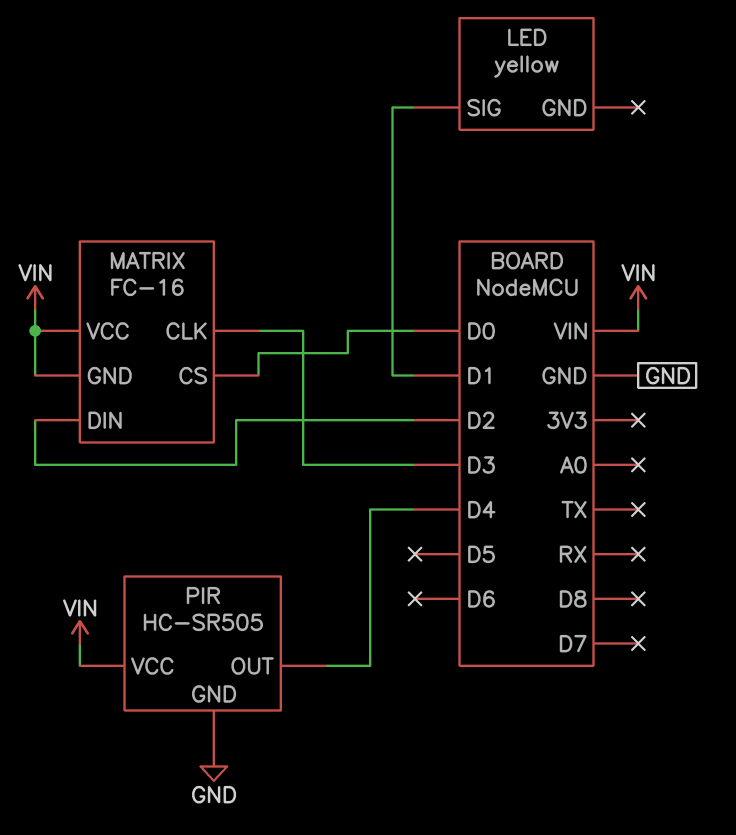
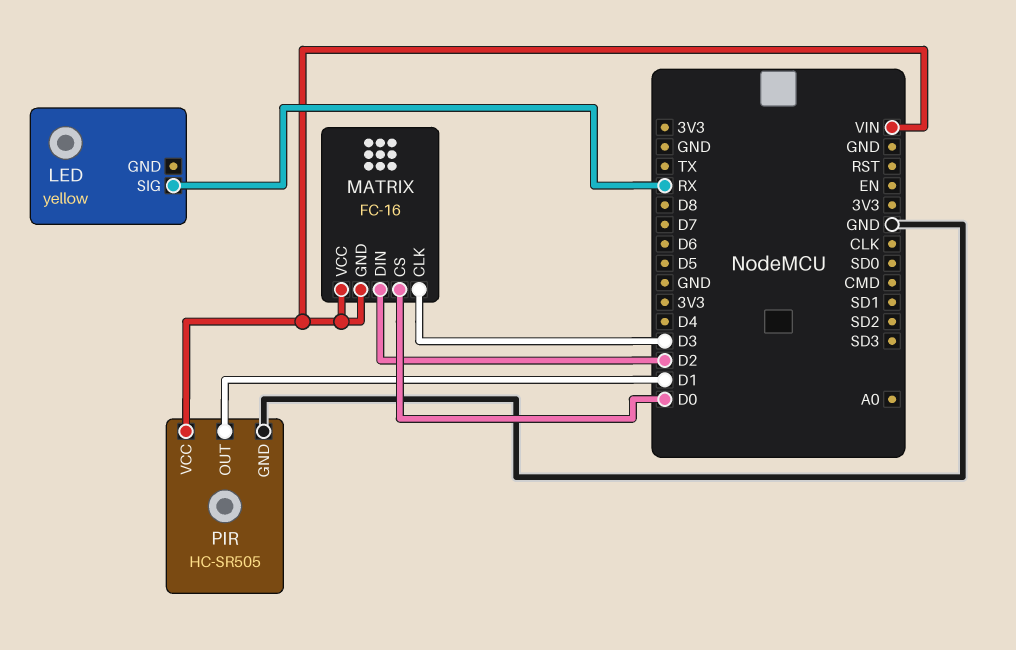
LED pin SIG: D1 -> RX
PIR pin OUT: D4 -> D1

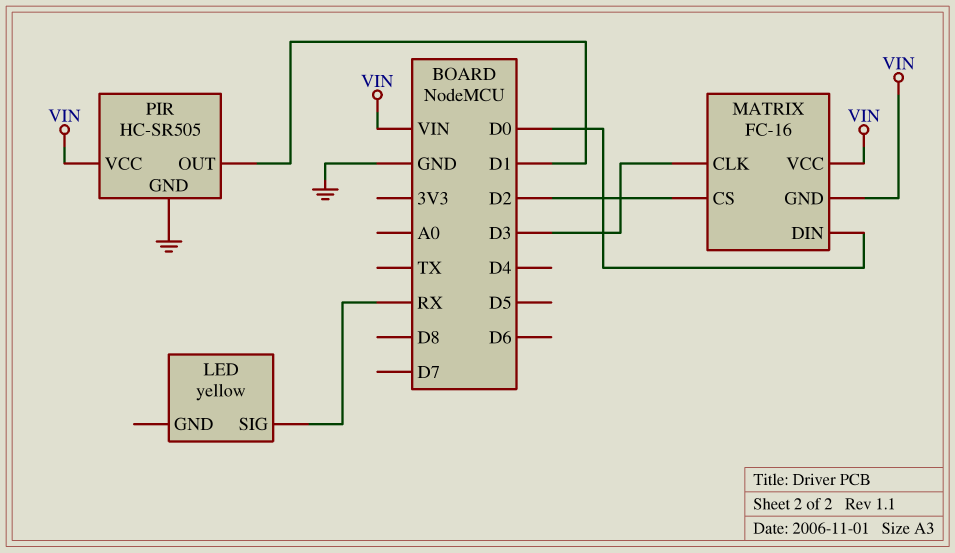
MATRIX pin CS: D0 -> D2
MATRIX pin DIN: D2 -> D0

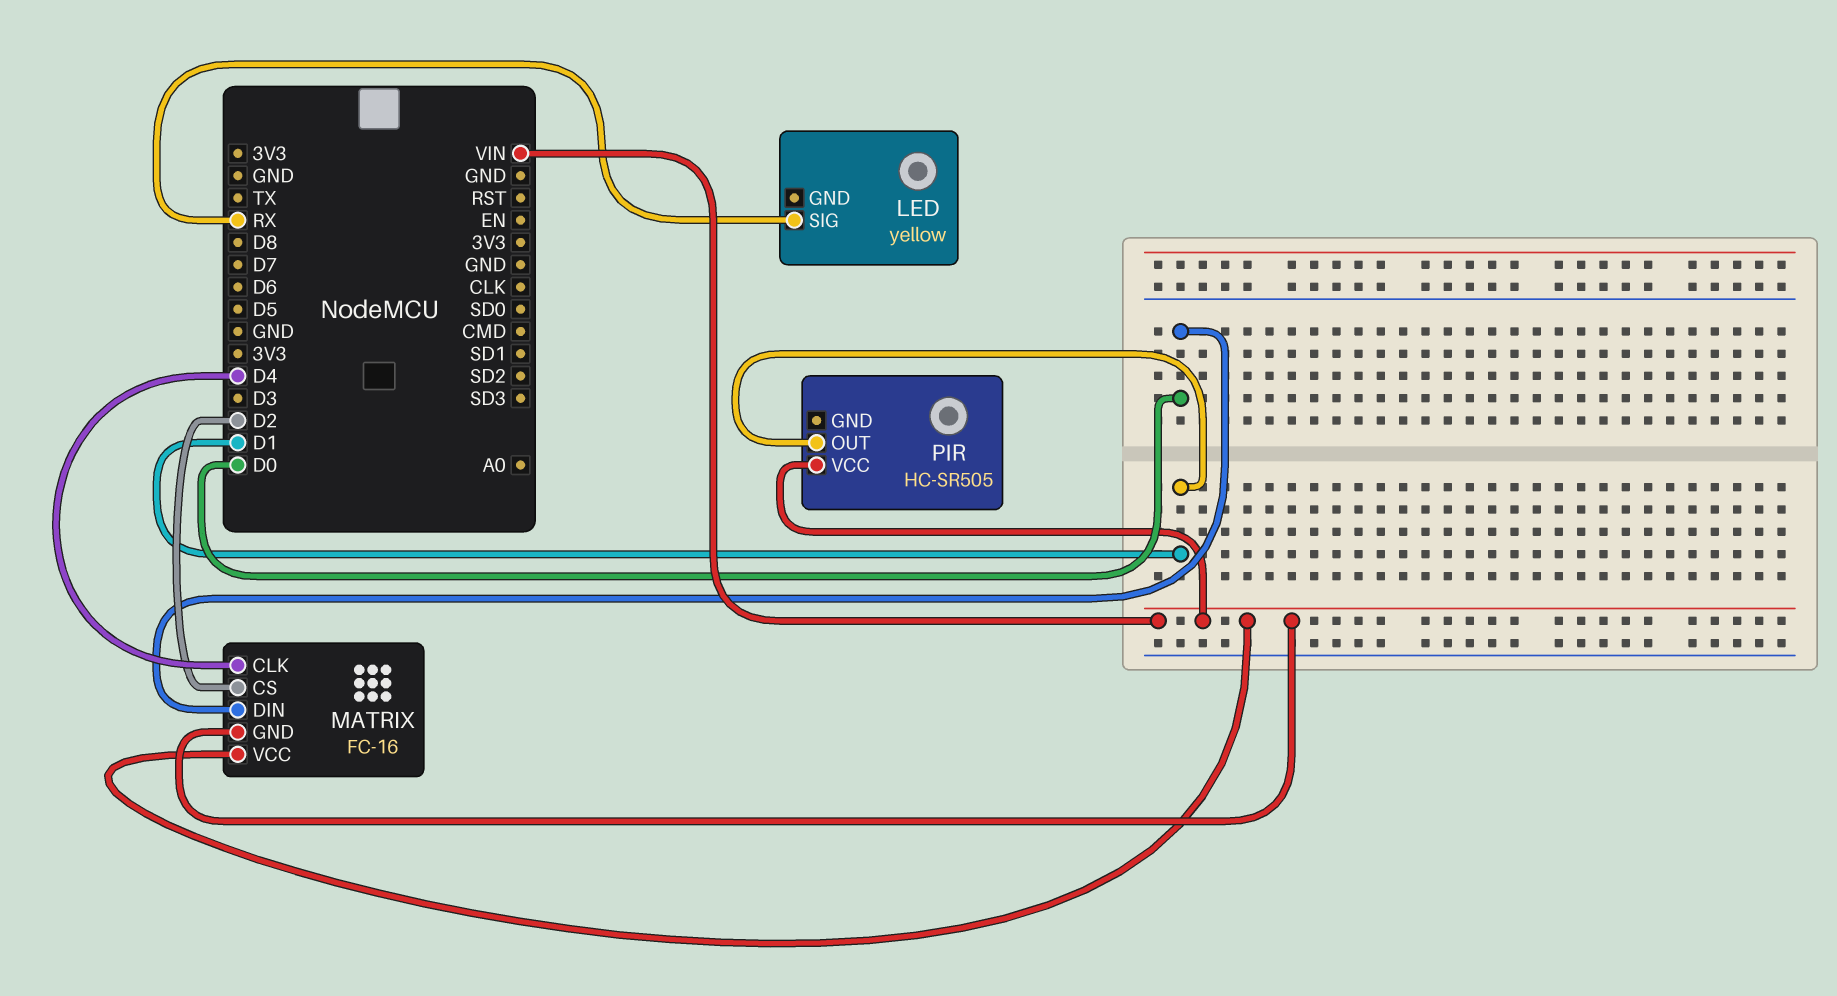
MATRIX pin CLK: D3 -> D4
PIR pin GND: GND -> none

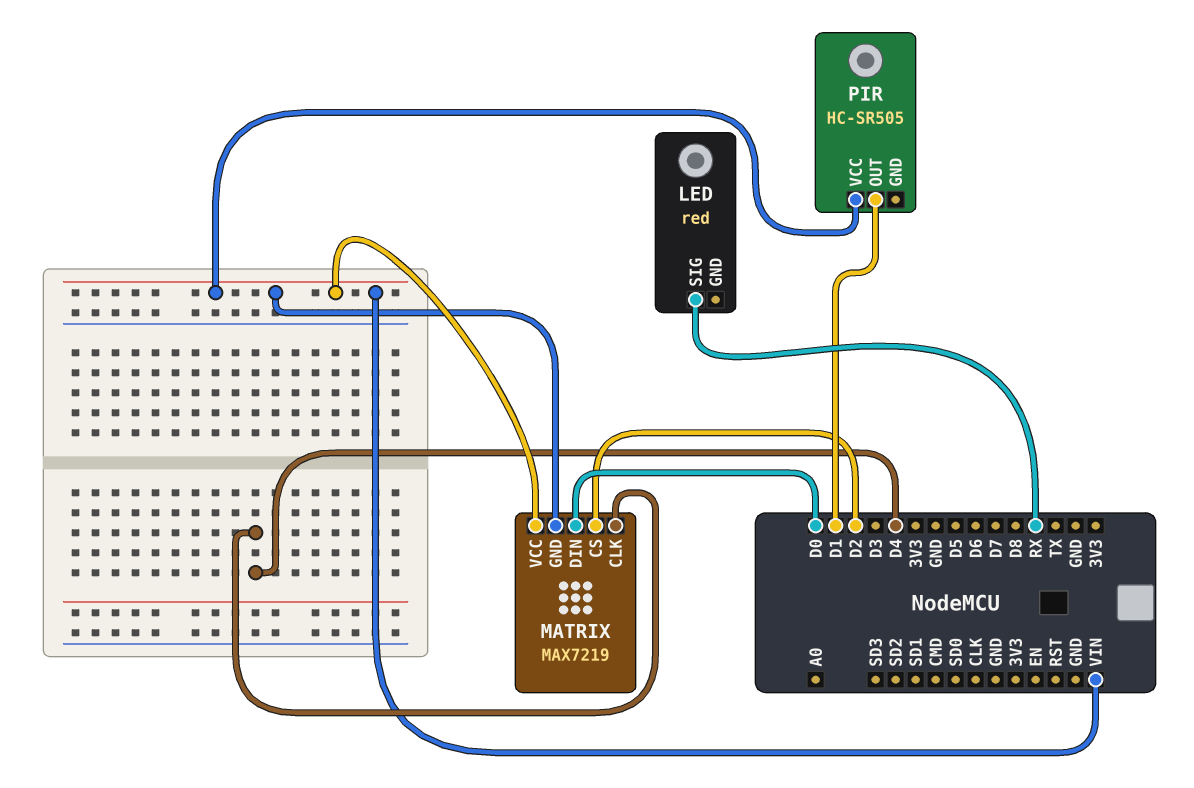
LED: yellow -> red
MATRIX: FC-16 -> MAX7219

